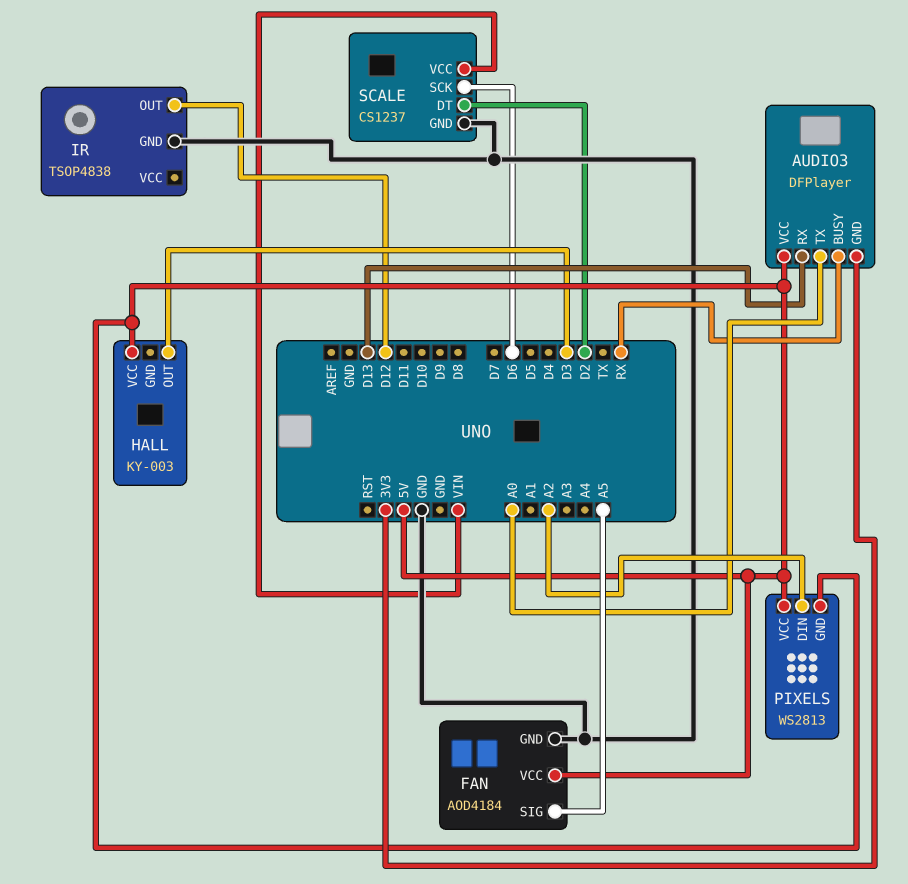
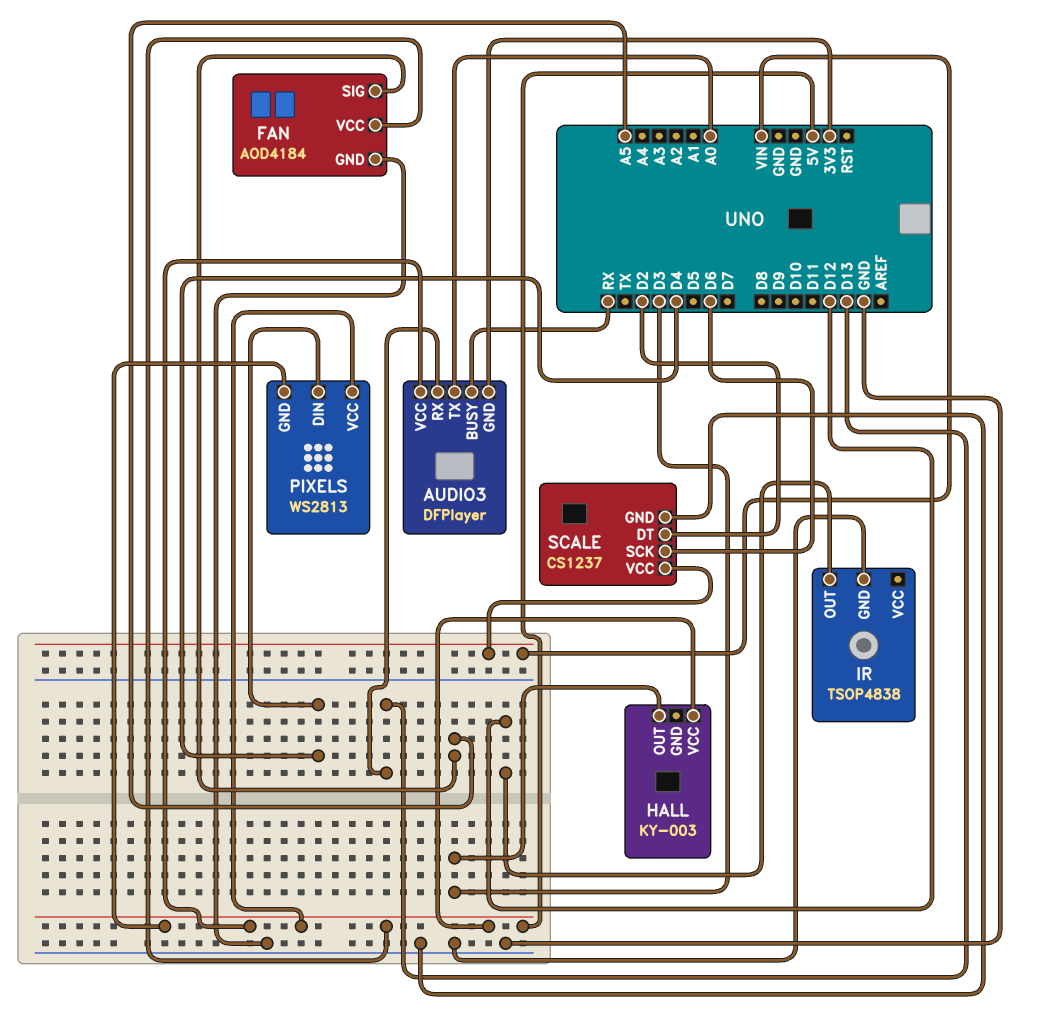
PIXELS pin DIN: A2 -> D4

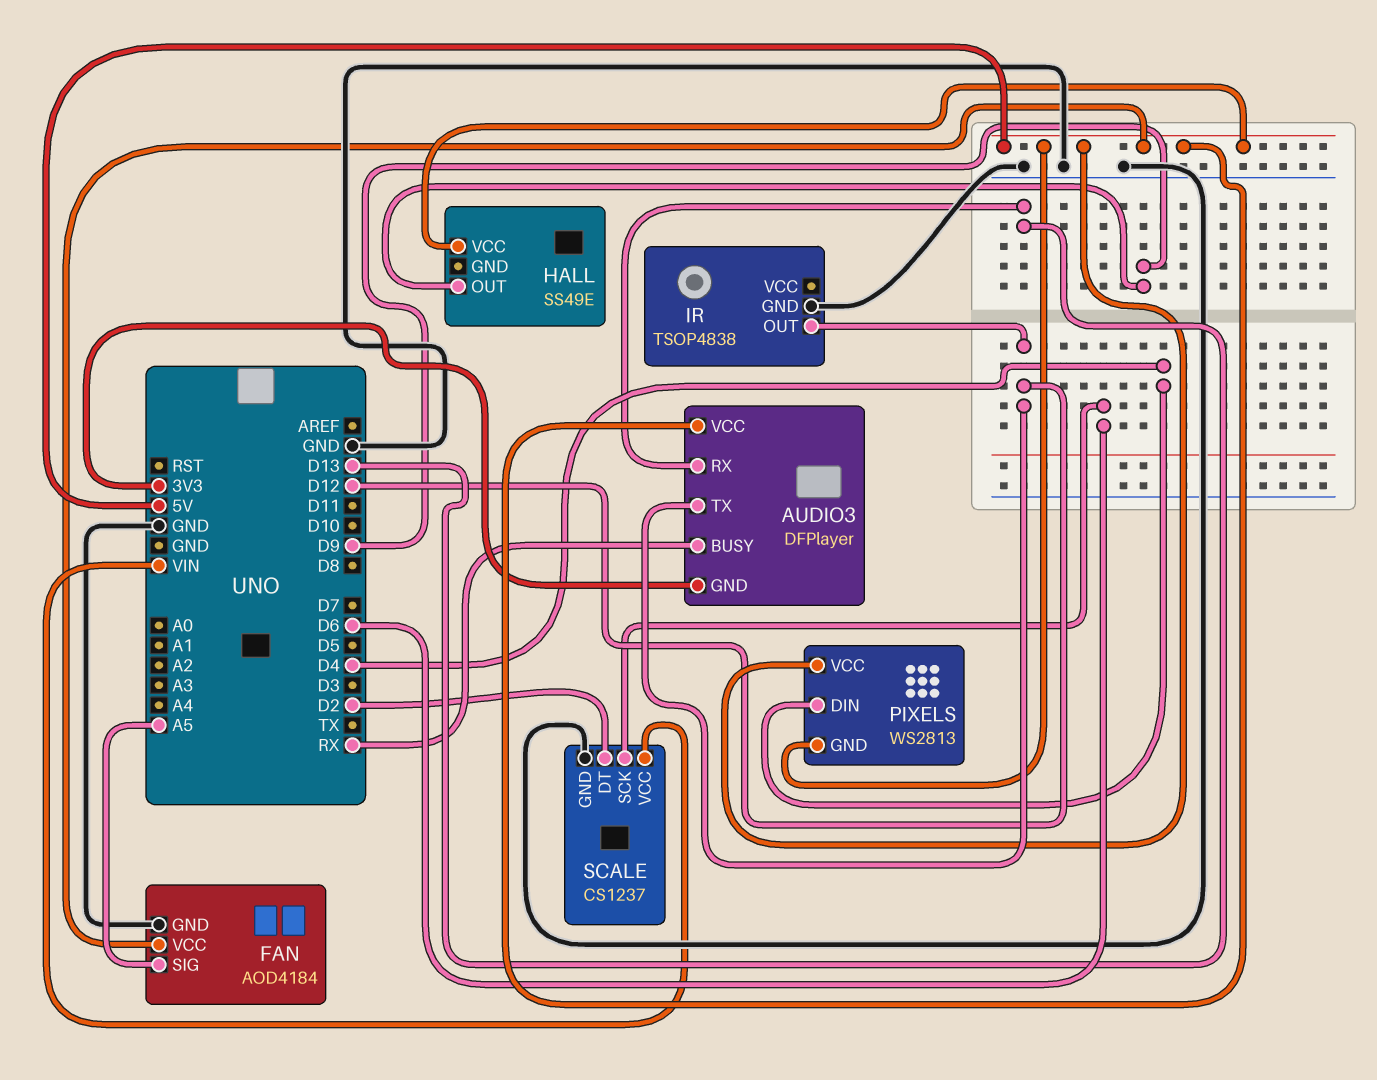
AUDIO3 pin TX: A0 -> D12
HALL: KY-003 -> SS49E
HALL pin OUT: D3 -> D9

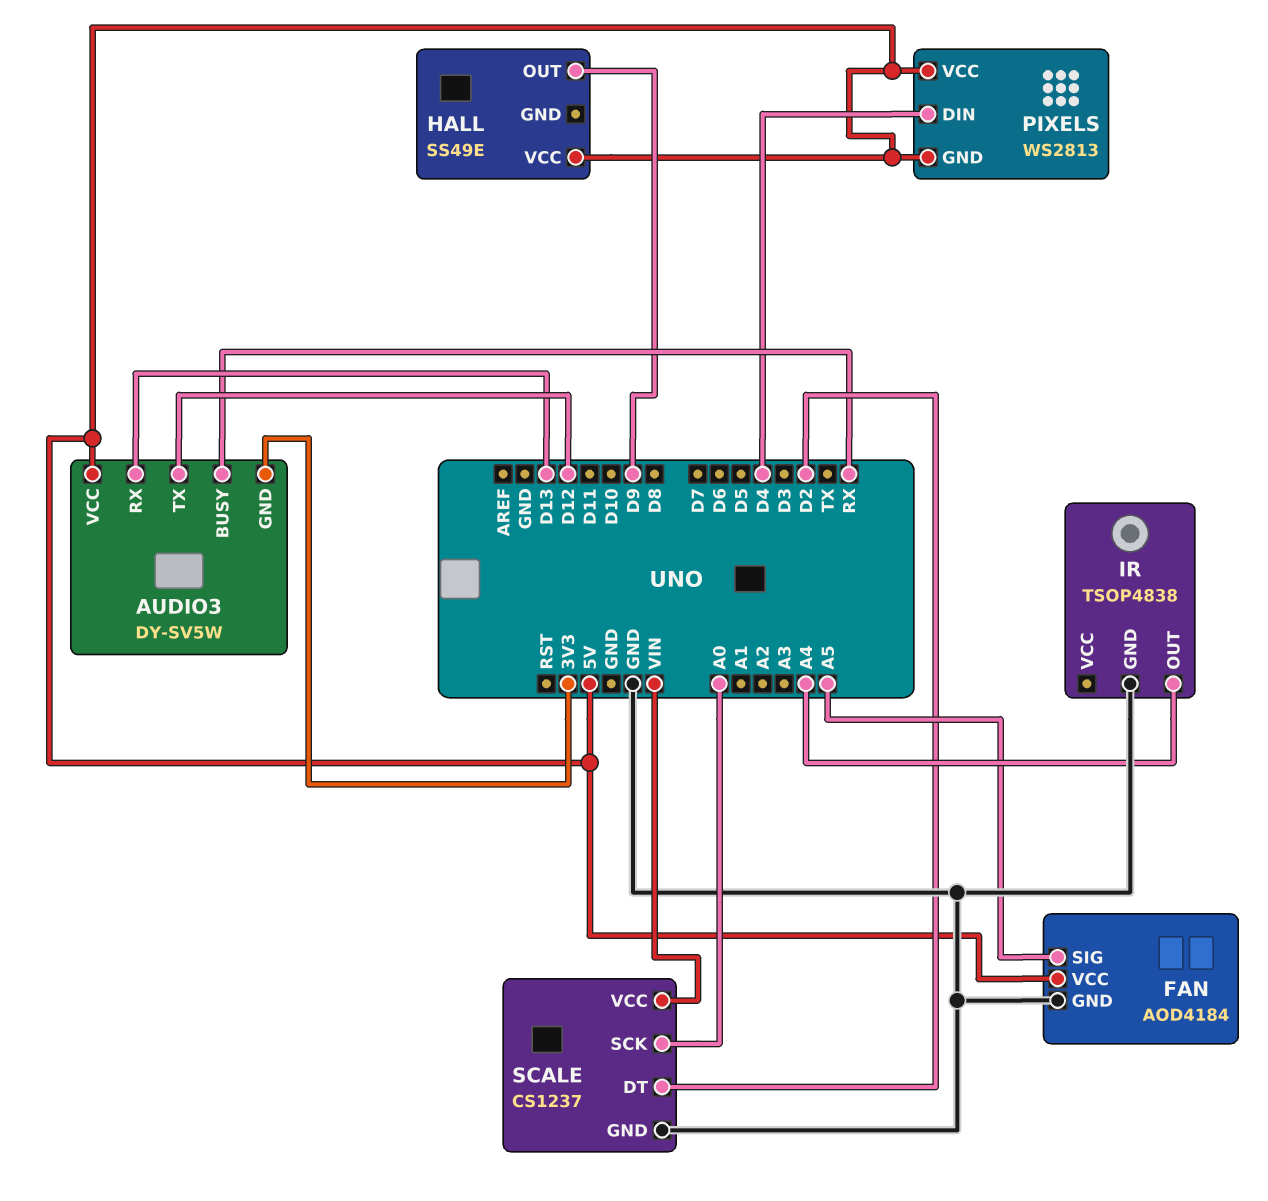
AUDIO3: DFPlayer -> DY-SV5W
IR pin OUT: D12 -> A4
SCALE pin SCK: D6 -> A0

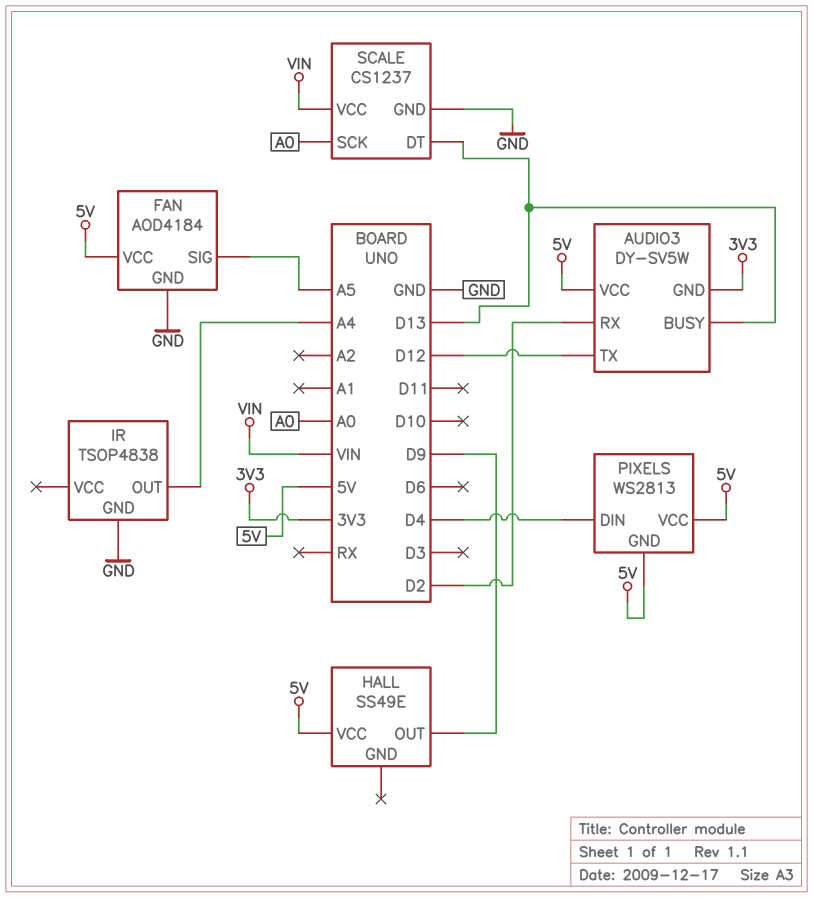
AUDIO3 pin BUSY: RX -> D13
AUDIO3 pin RX: D13 -> D2
SCALE pin DT: D2 -> D13

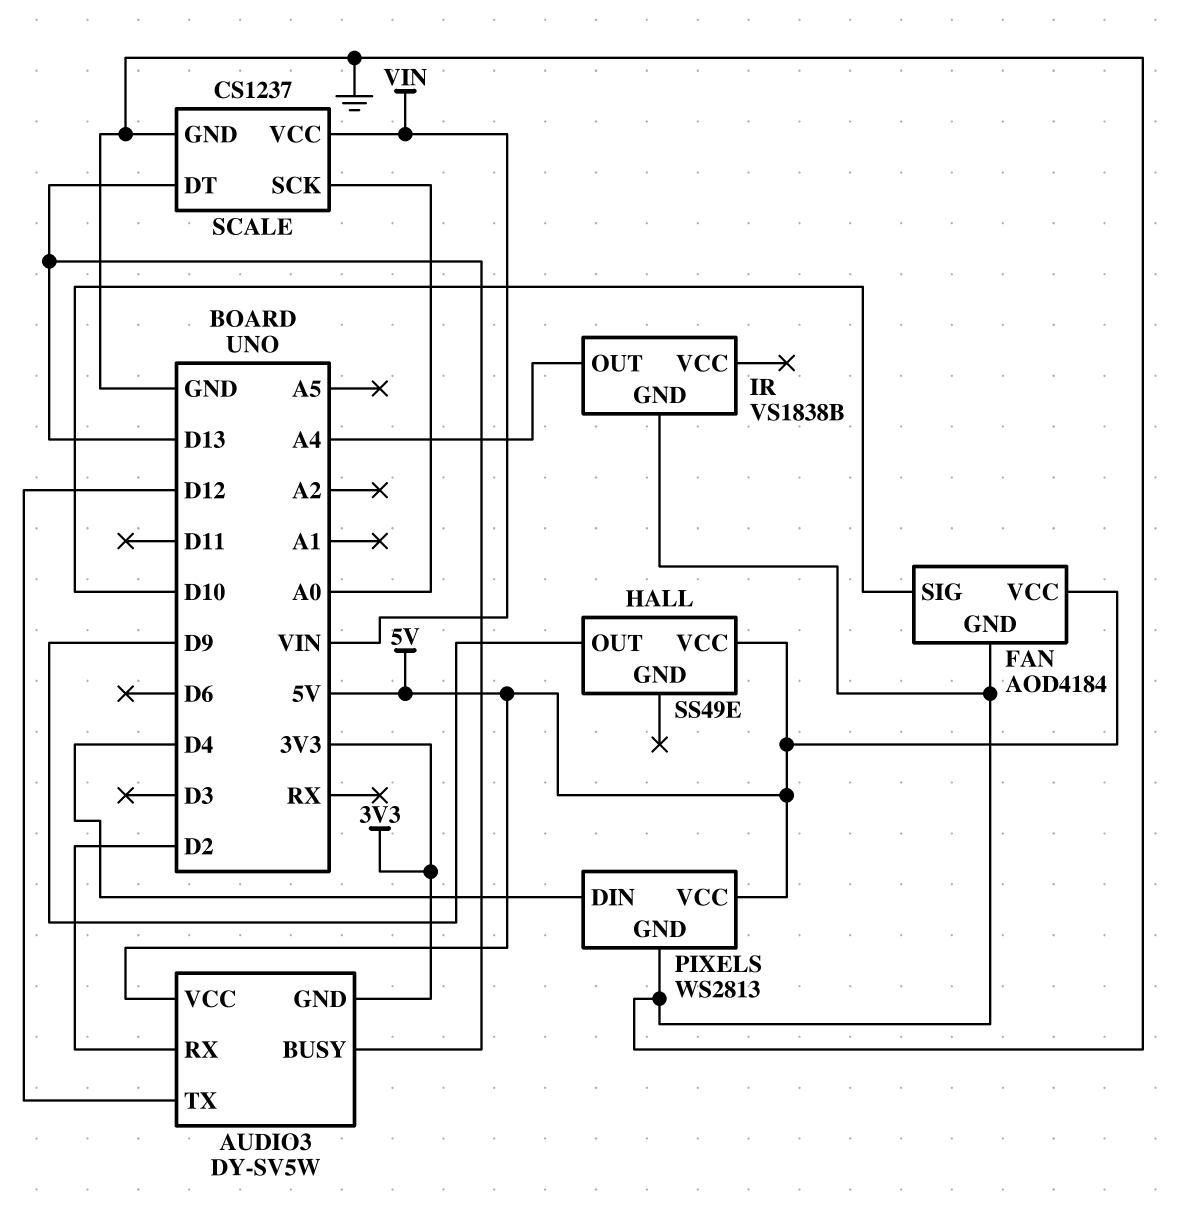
FAN pin SIG: A5 -> D10
IR: TSOP4838 -> VS1838B
PIXELS pin GND: 5V -> GND

